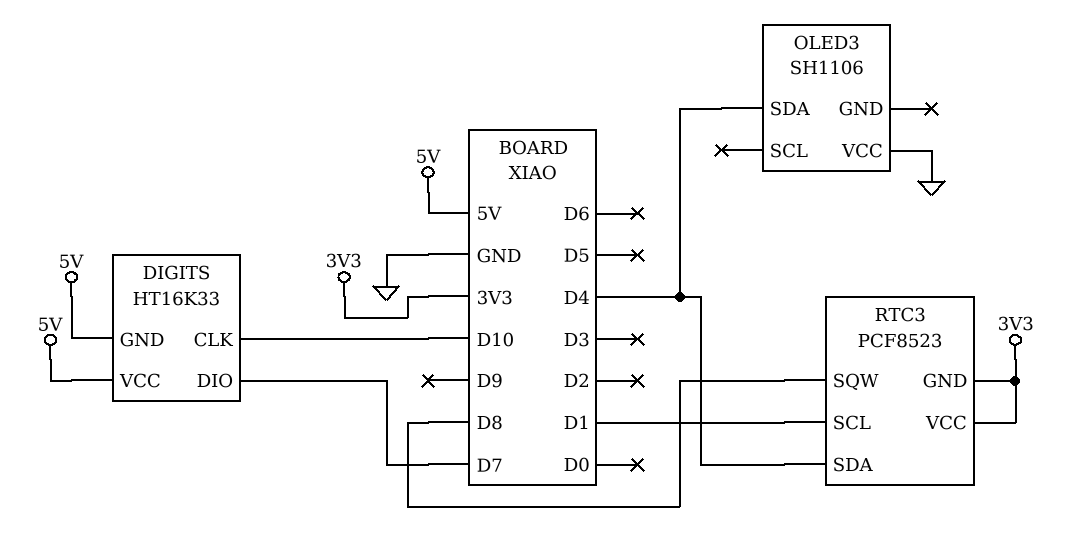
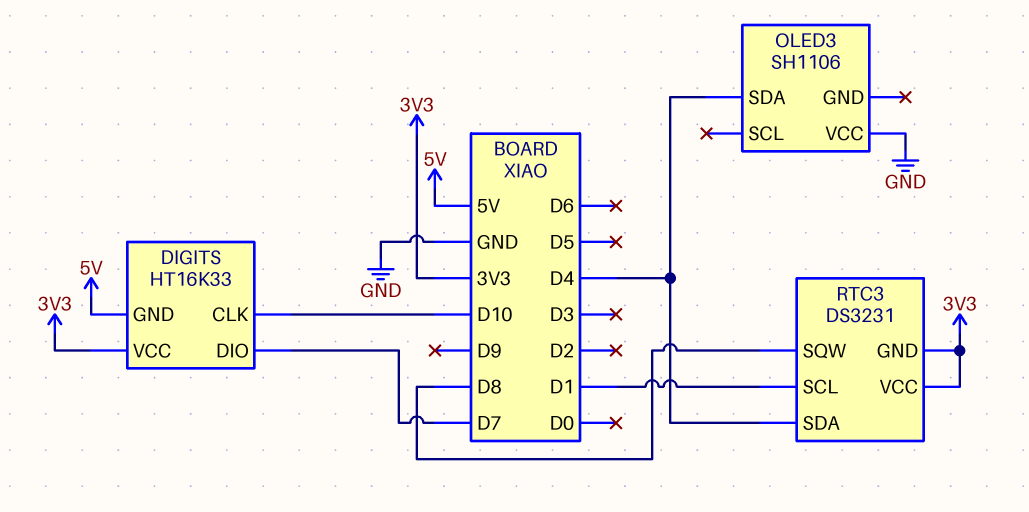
DIGITS pin VCC: 5V -> 3V3
RTC3: PCF8523 -> DS3231

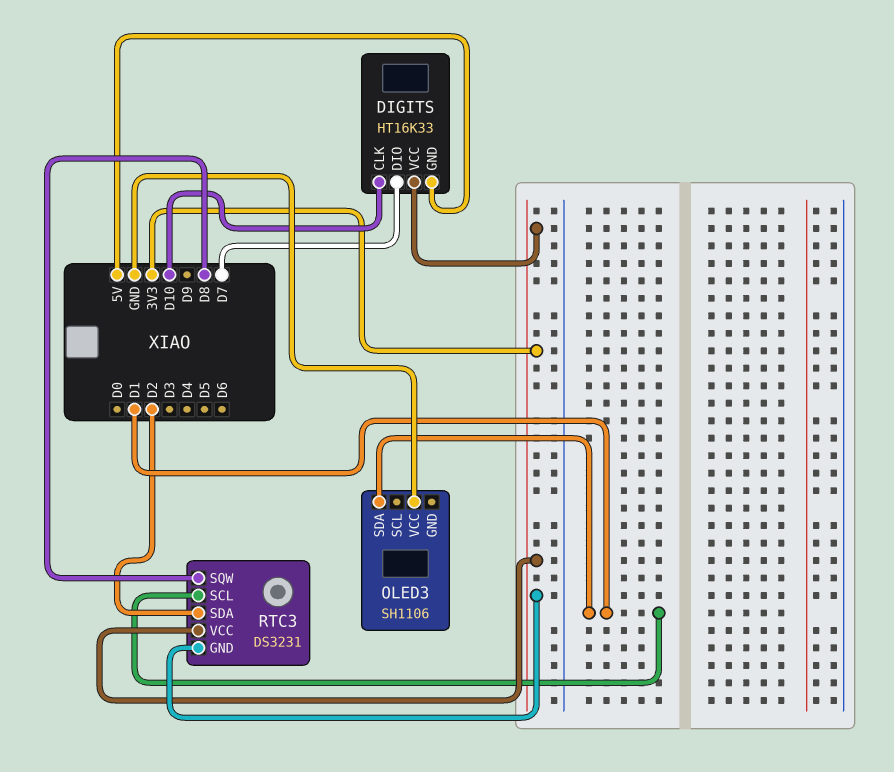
OLED3 pin SDA: D4 -> D1
RTC3 pin SDA: D4 -> D2

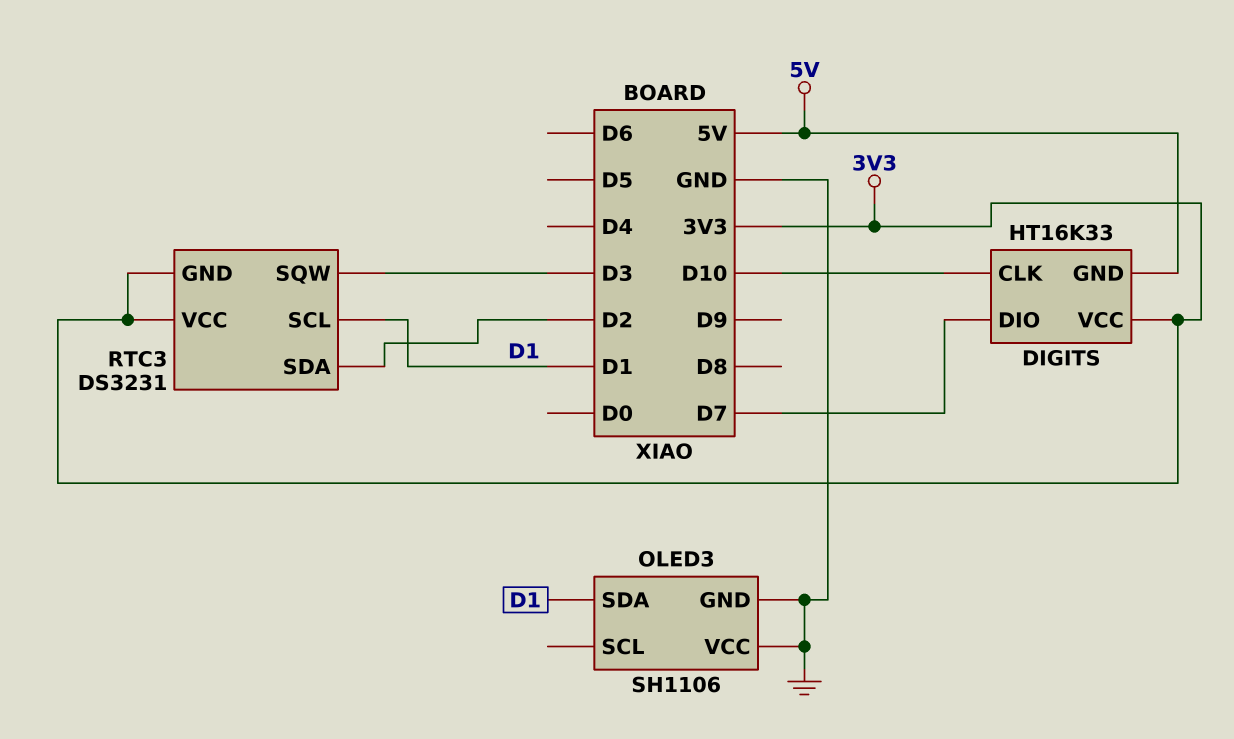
OLED3 pin GND: none -> GND
RTC3 pin SQW: D8 -> D3

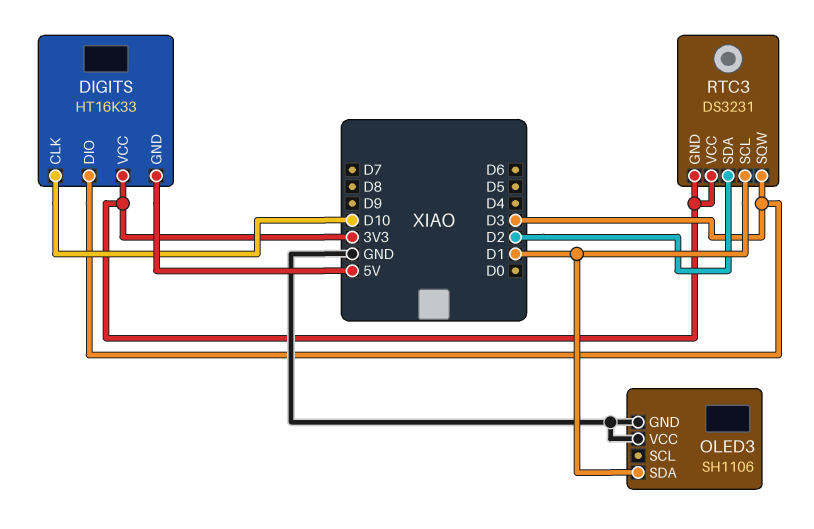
DIGITS pin DIO: D7 -> D3

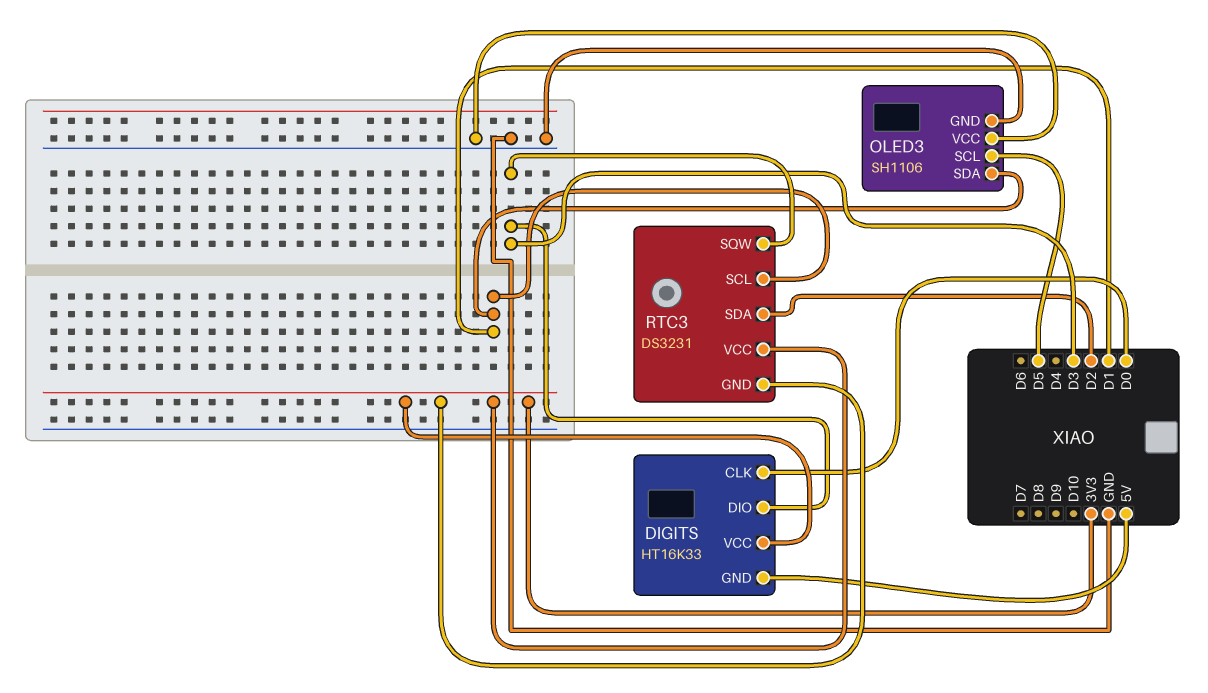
DIGITS pin CLK: D10 -> D0
OLED3 pin SCL: none -> D5

